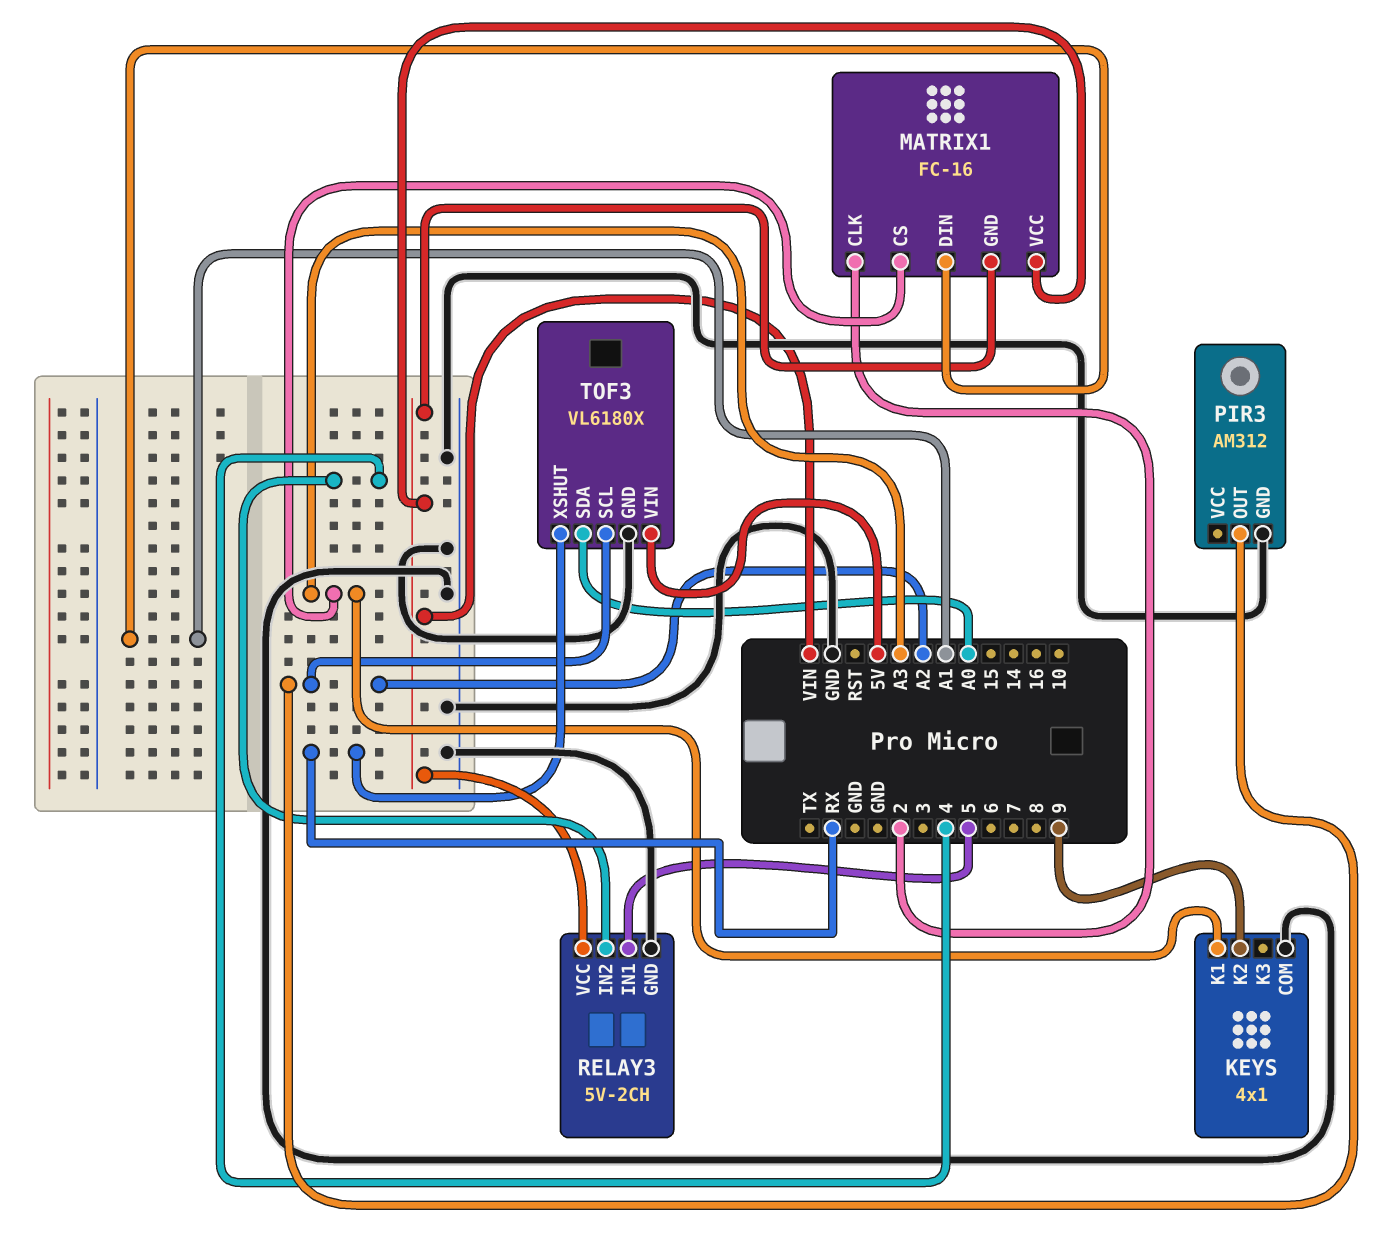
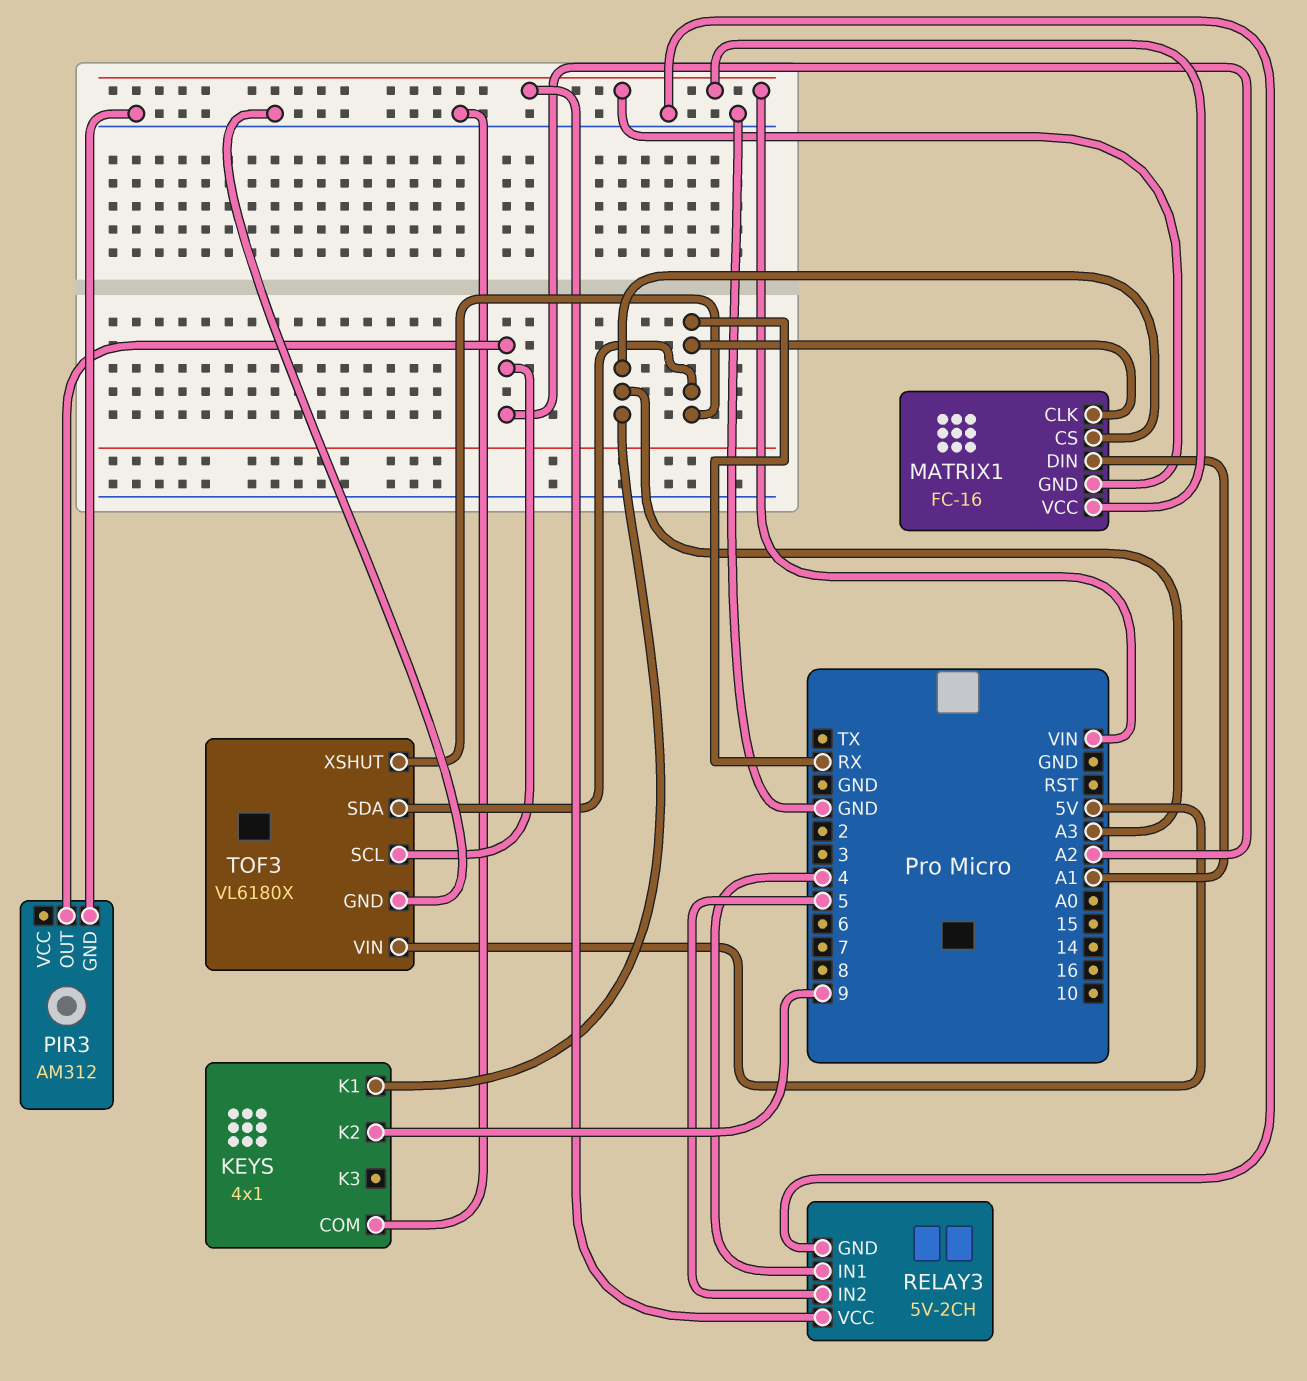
MATRIX1 pin CLK: 2 -> RX
RELAY3 pin IN1: 5 -> 4
RELAY3 pin IN2: 4 -> 5
TOF3 pin SDA: A0 -> RX

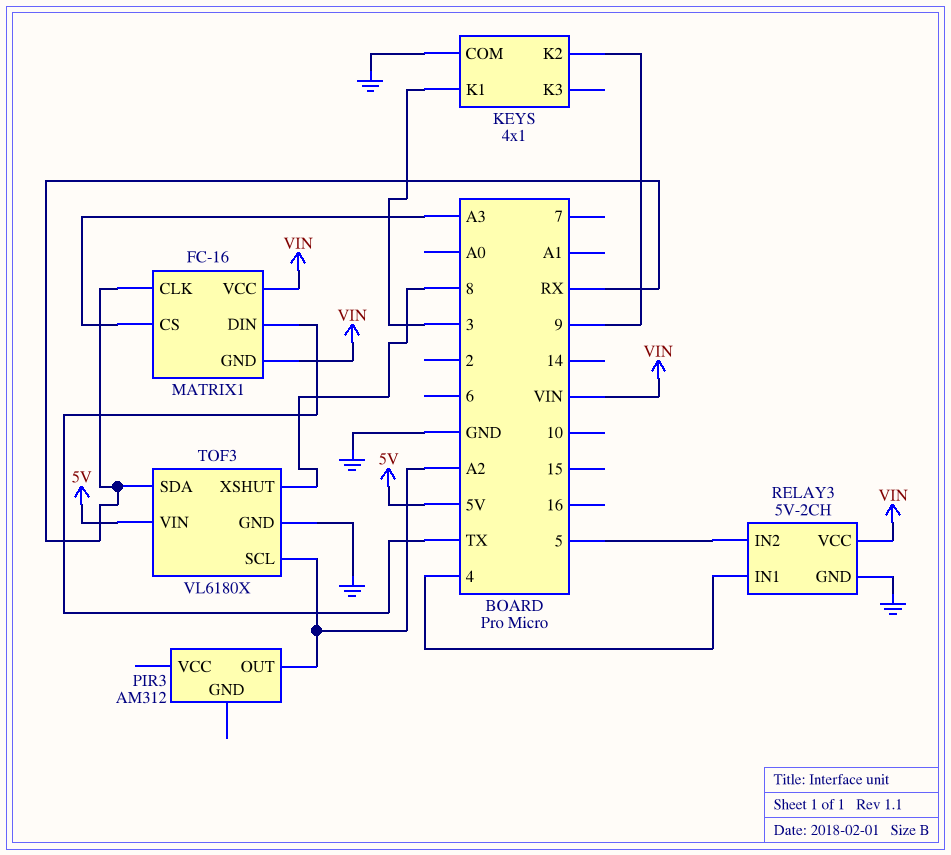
KEYS pin K1: A3 -> 3
MATRIX1 pin DIN: A1 -> TX
PIR3 pin GND: GND -> none
TOF3 pin XSHUT: RX -> 8

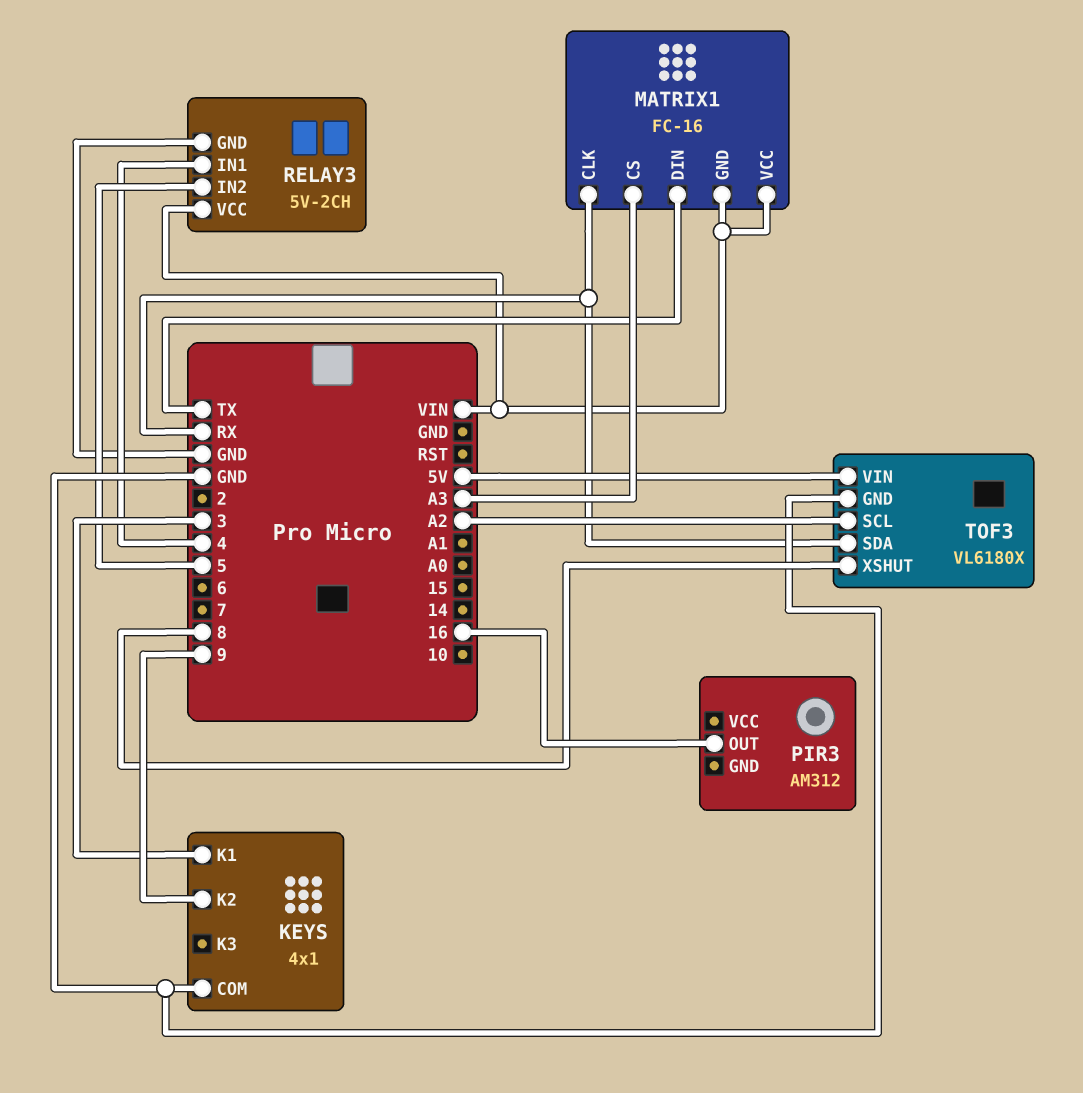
PIR3 pin OUT: A2 -> 16

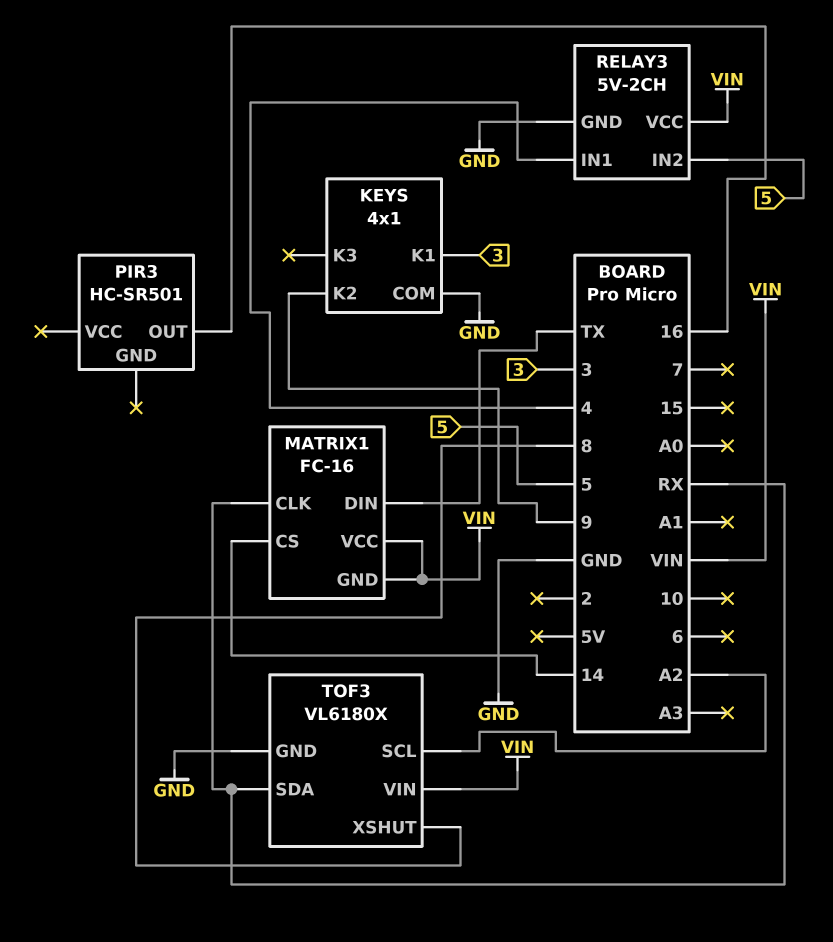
MATRIX1 pin CS: A3 -> 14
PIR3: AM312 -> HC-SR501
TOF3 pin VIN: 5V -> VIN

